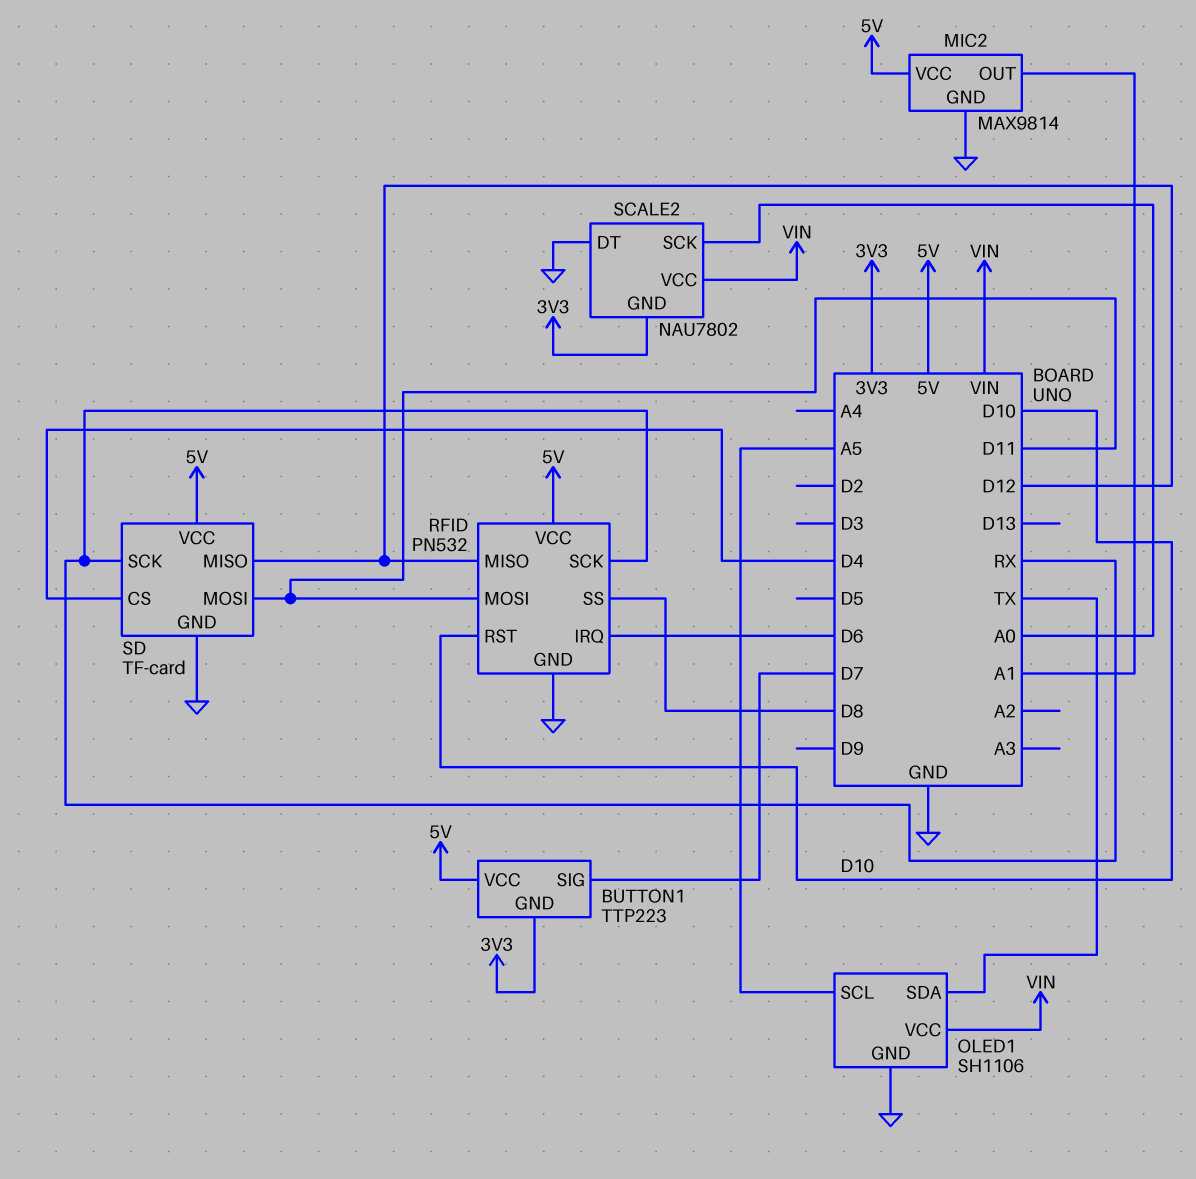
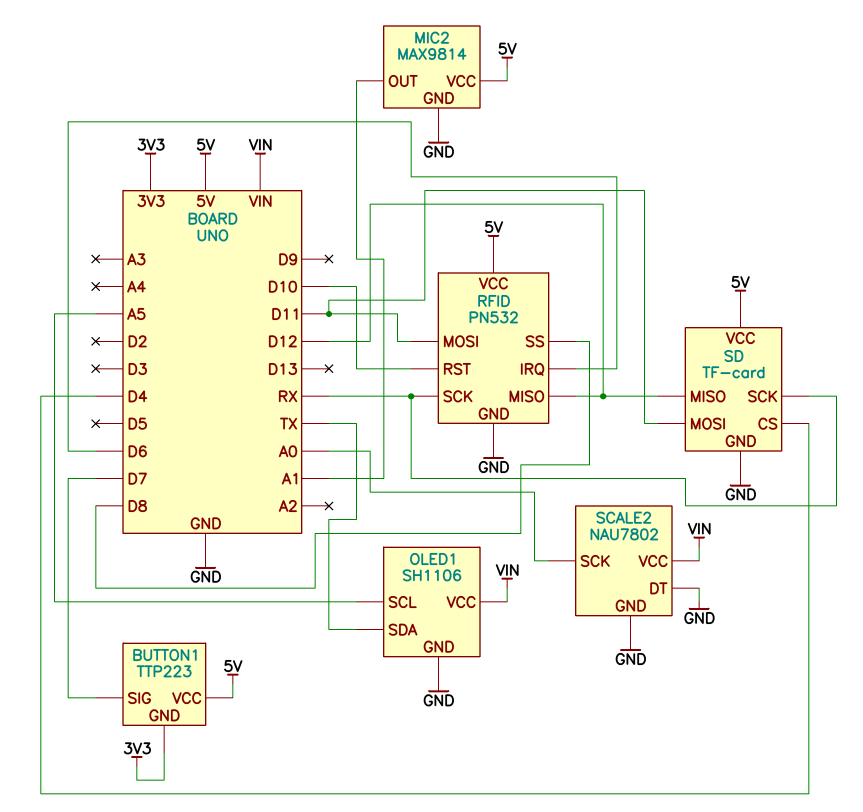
SCALE2 pin GND: 3V3 -> GND

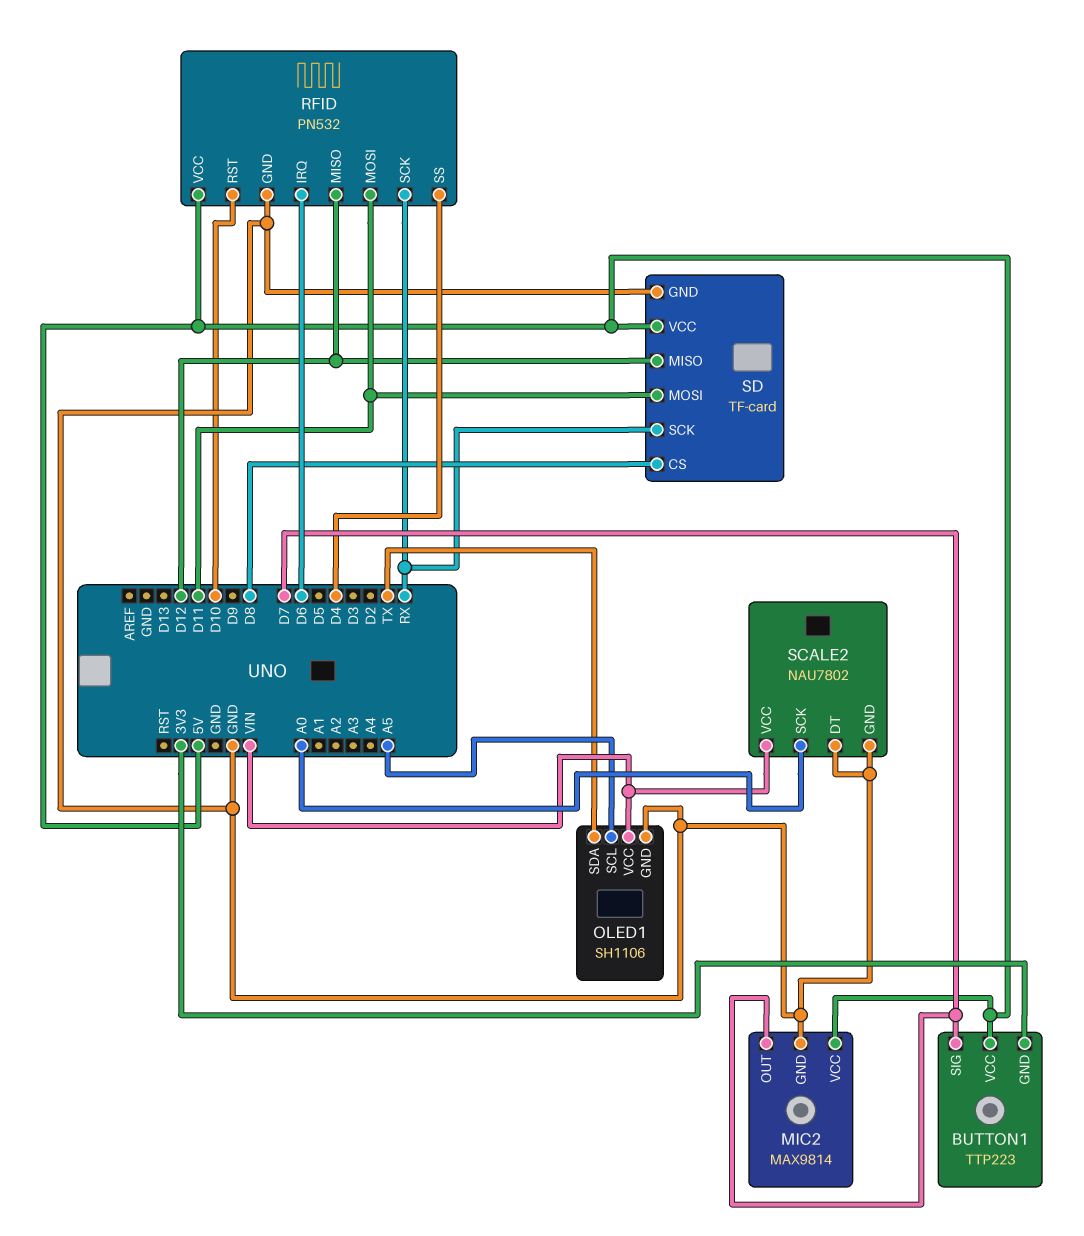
MIC2 pin OUT: A1 -> D7
RFID pin SS: D8 -> D4
SD pin CS: D4 -> D8

